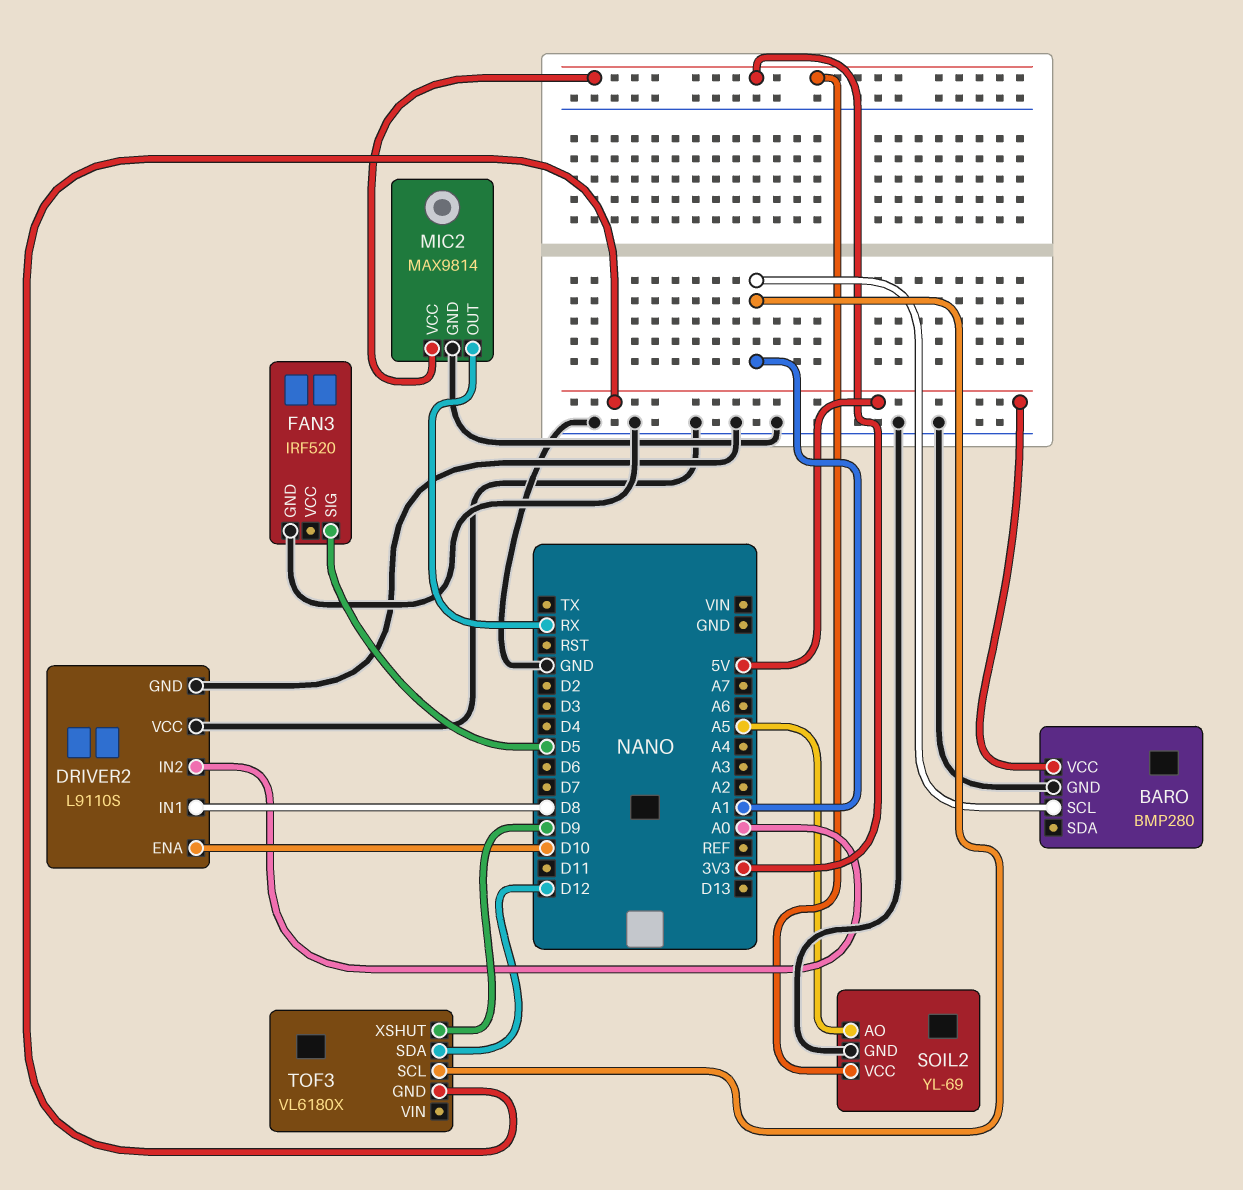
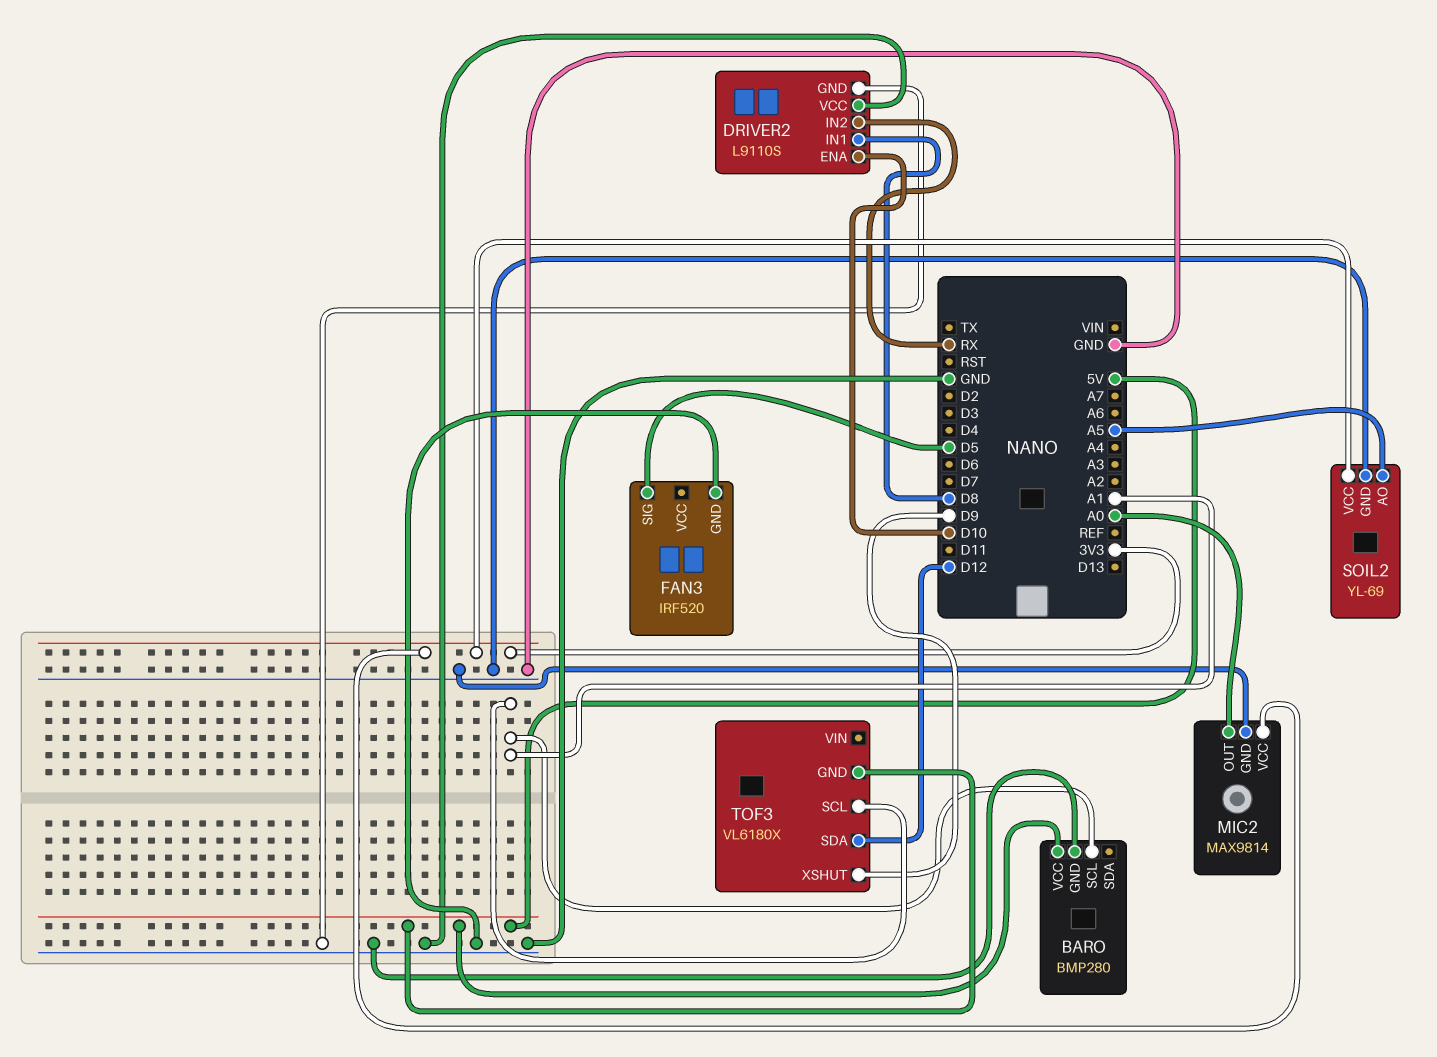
DRIVER2 pin IN2: A0 -> RX
MIC2 pin OUT: RX -> A0

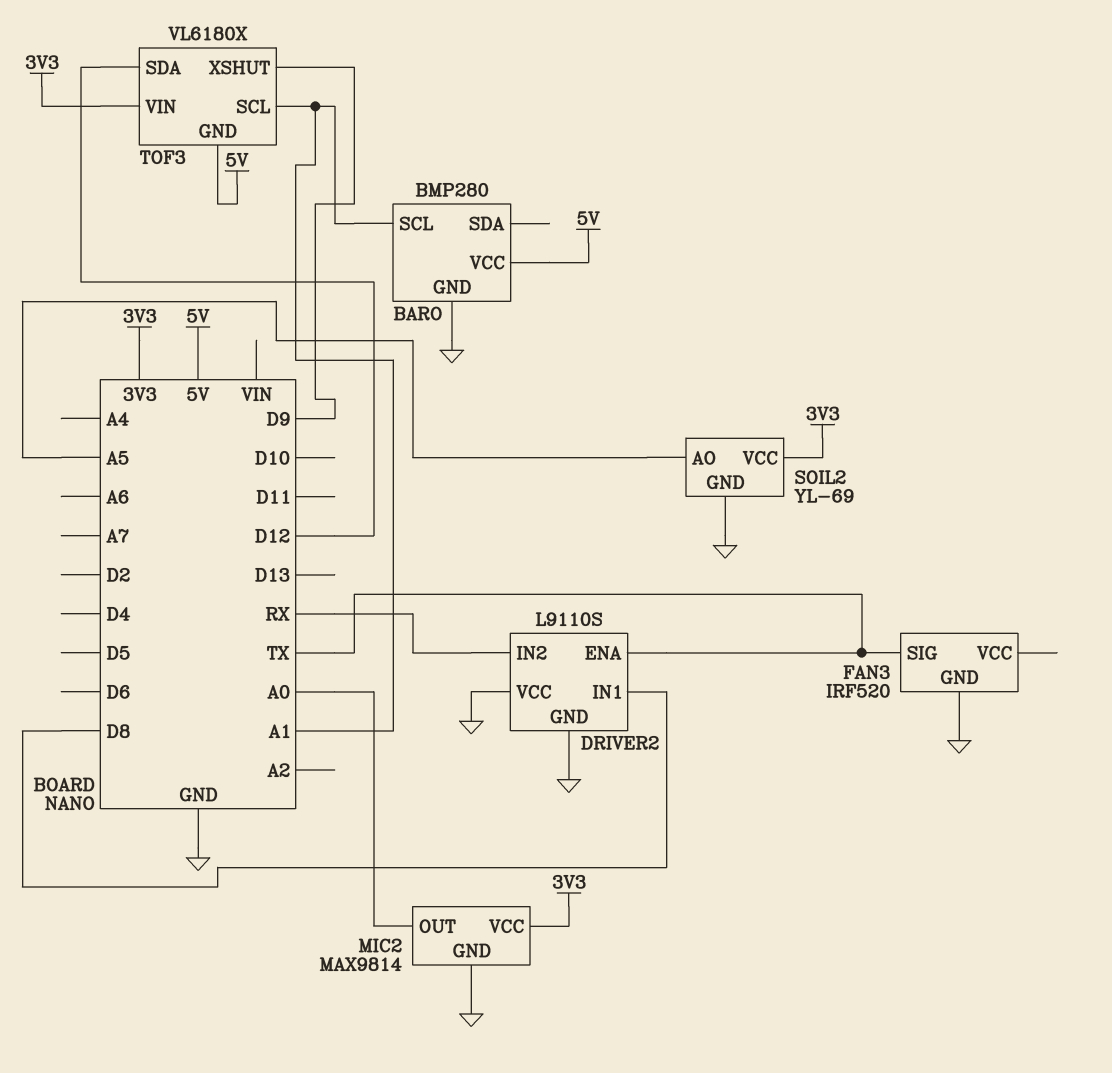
DRIVER2 pin ENA: D10 -> TX
FAN3 pin SIG: D5 -> TX
TOF3 pin VIN: none -> 3V3

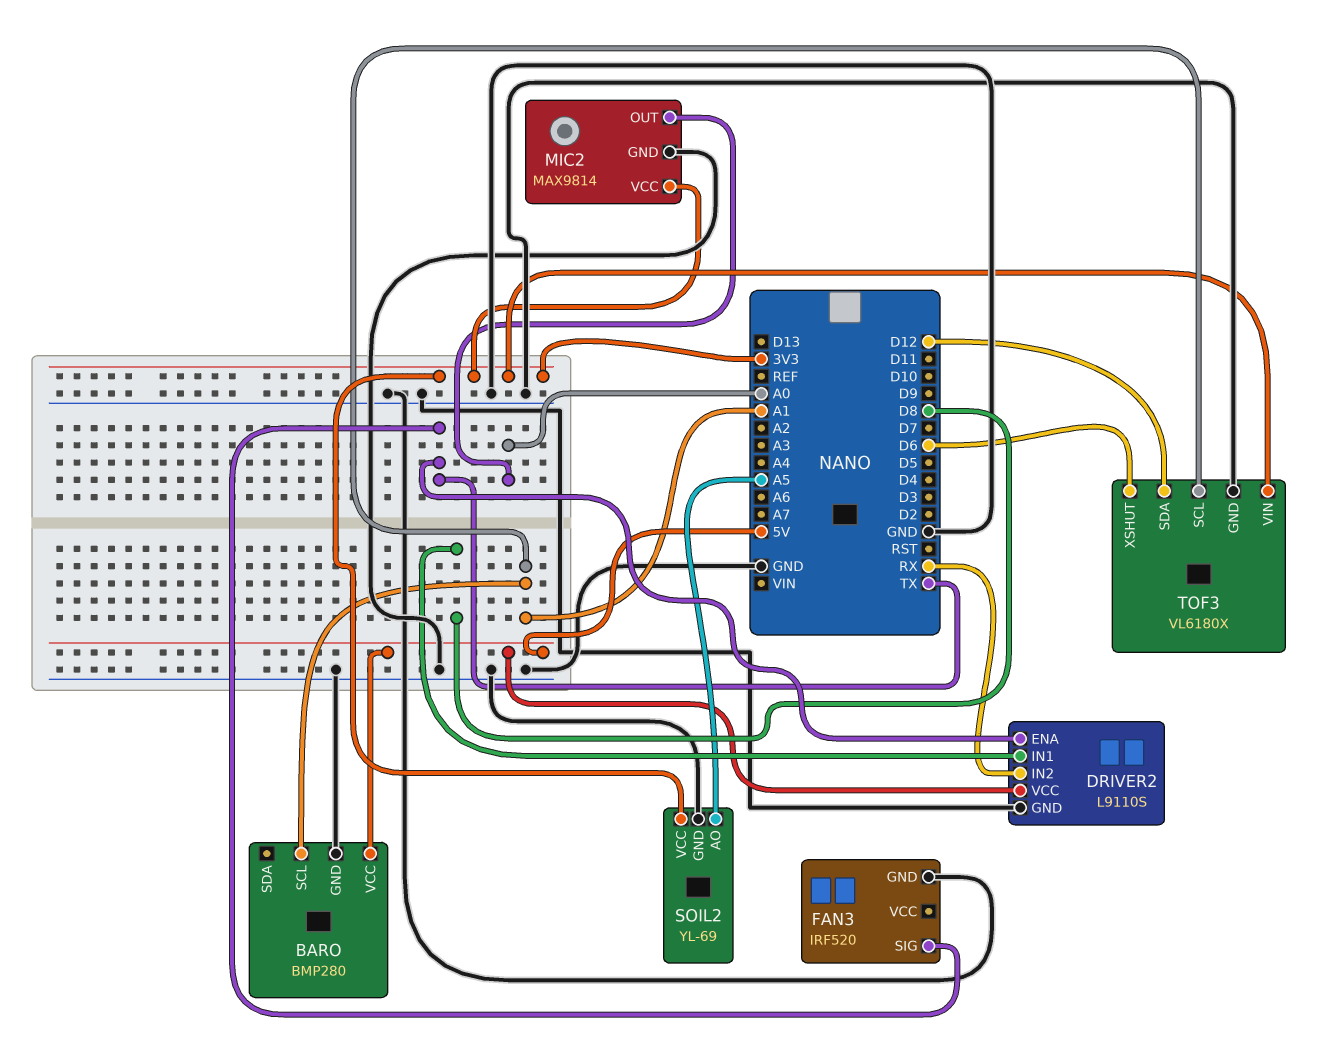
DRIVER2 pin VCC: GND -> 5V
TOF3 pin GND: 5V -> GND
TOF3 pin XSHUT: D9 -> D6

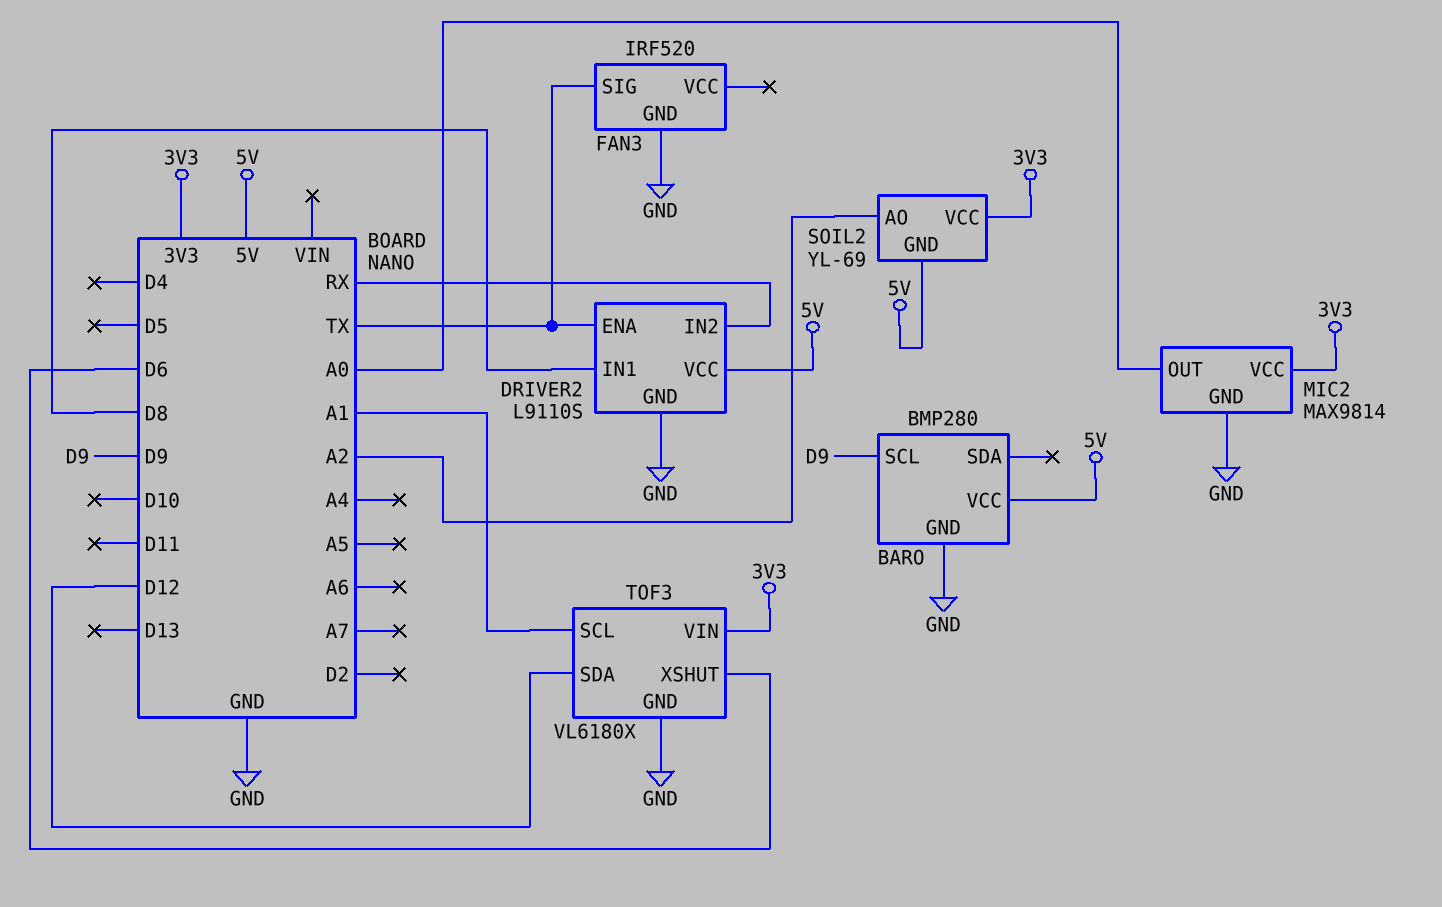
BARO pin SCL: A1 -> D9
SOIL2 pin AO: A5 -> A2
SOIL2 pin GND: GND -> 5V

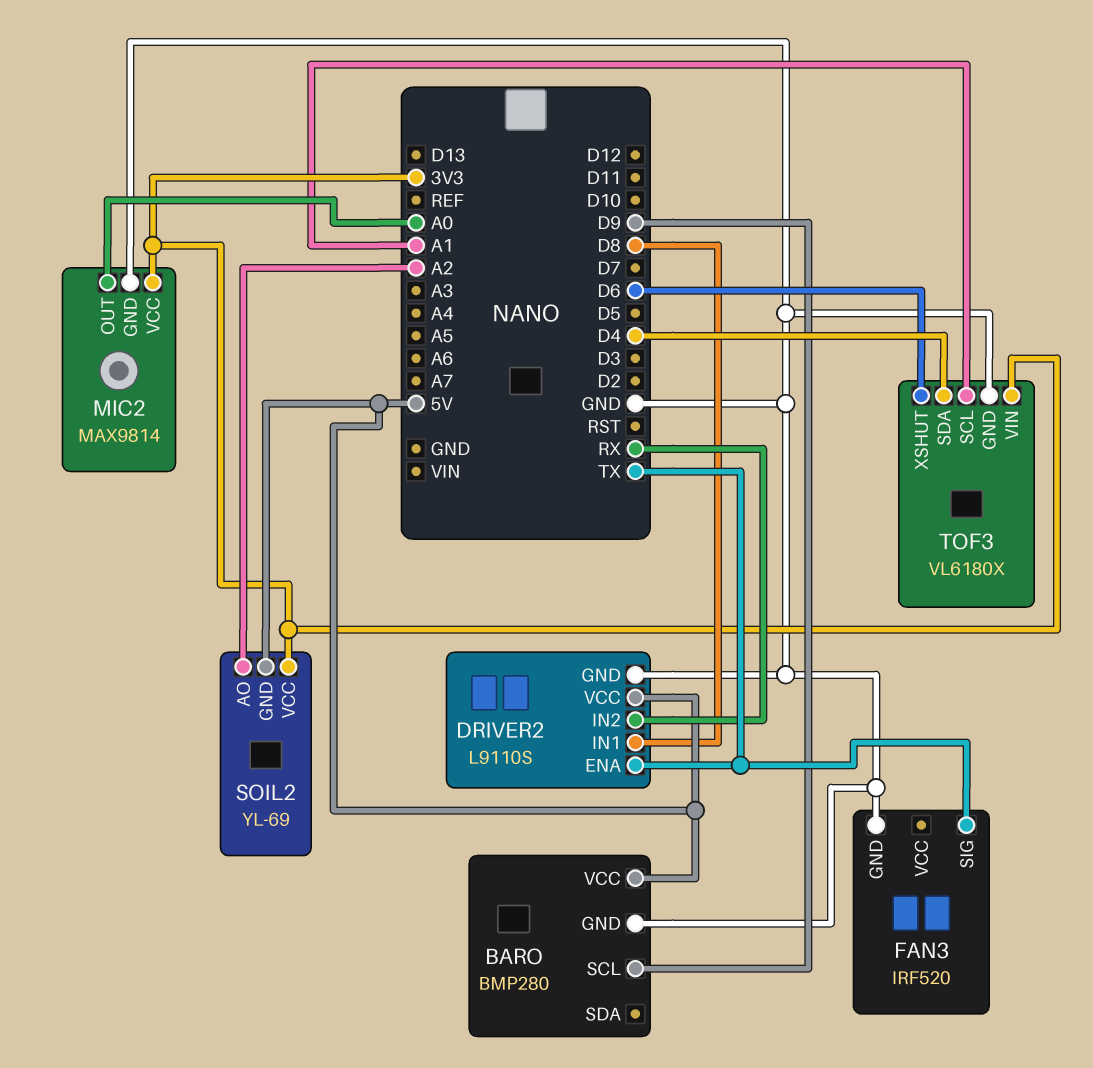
TOF3 pin SDA: D12 -> D4

